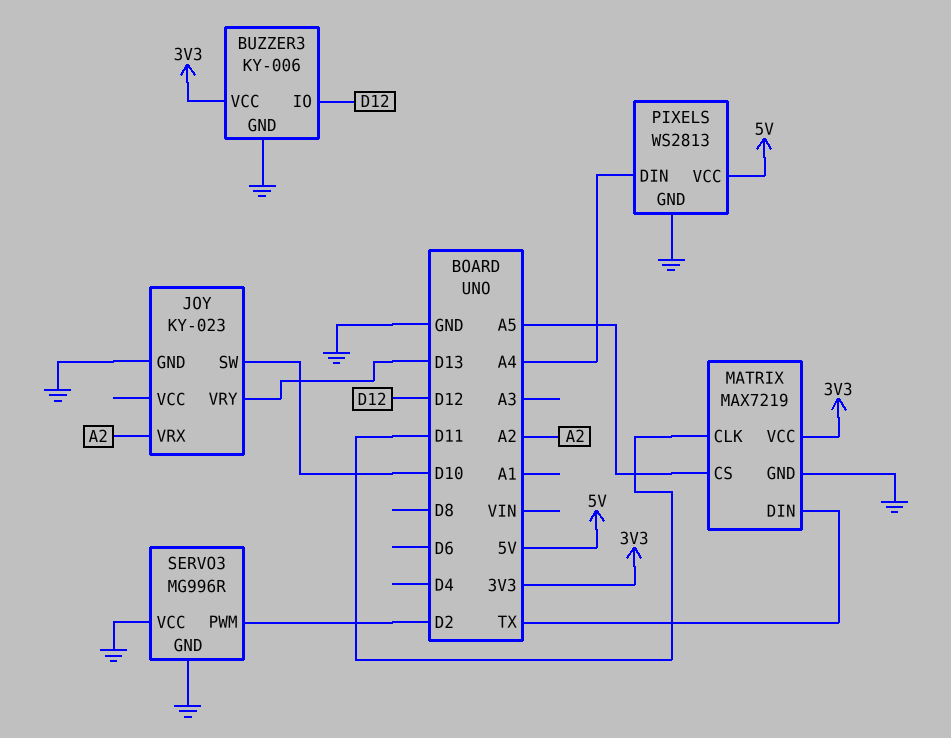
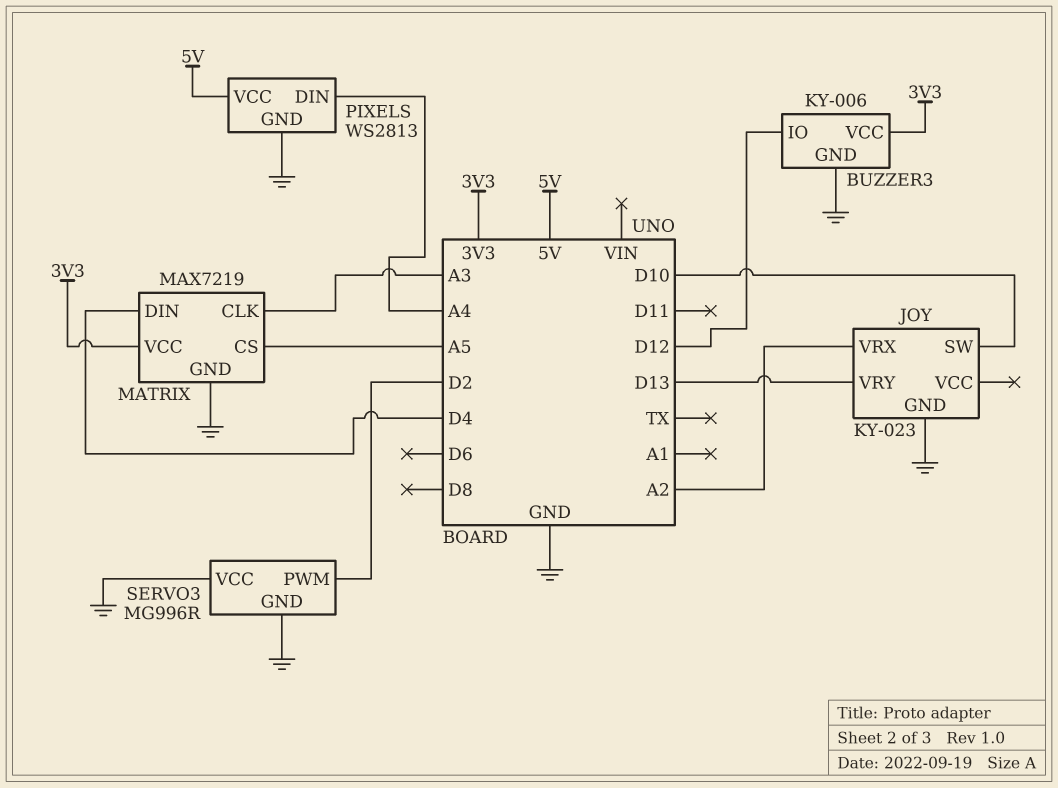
MATRIX pin CLK: D11 -> A3
MATRIX pin DIN: TX -> D4

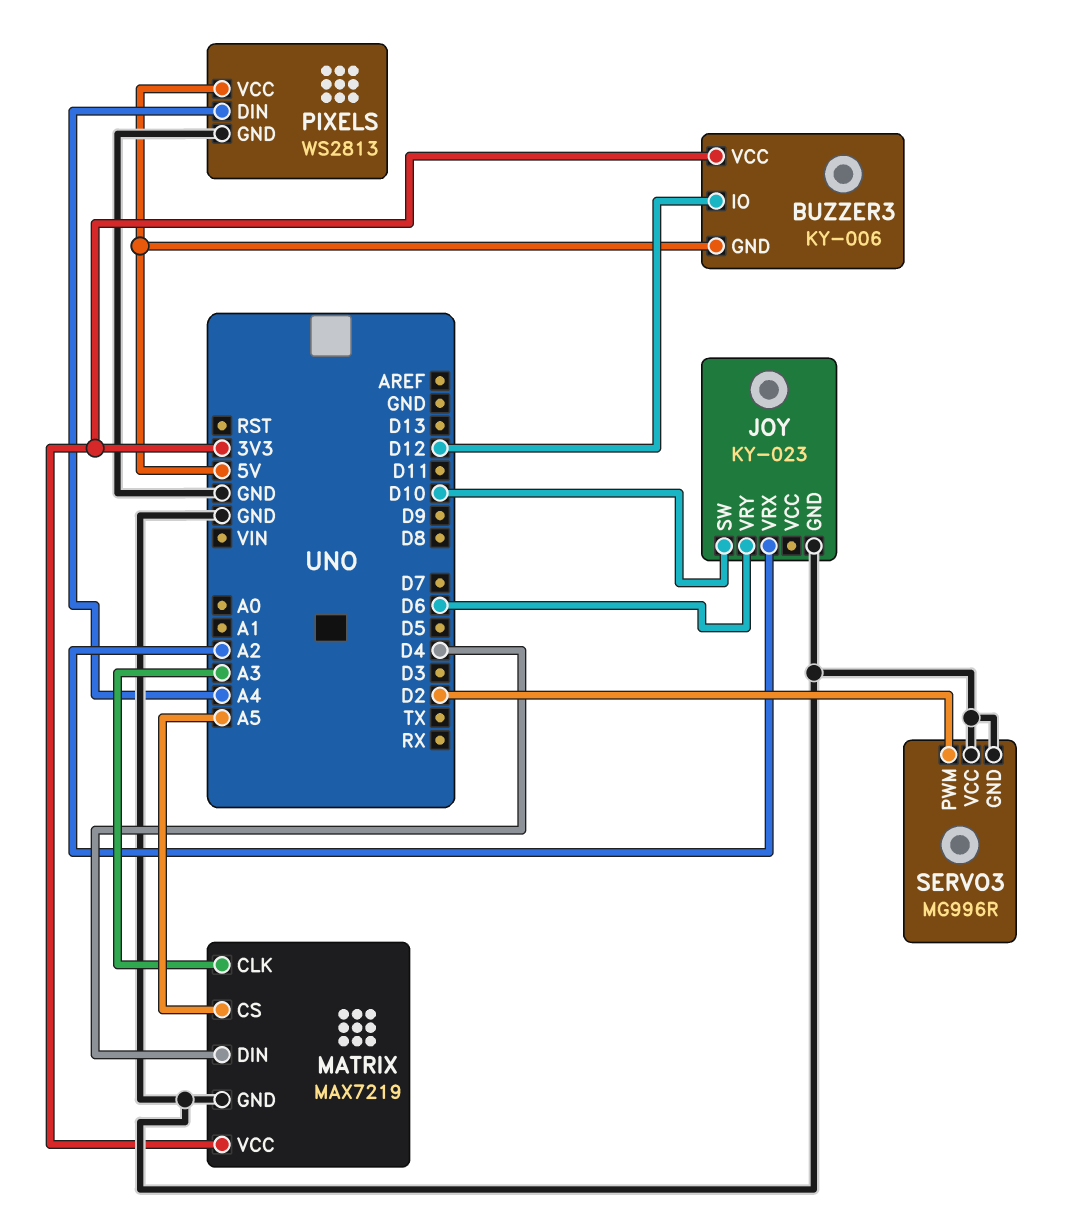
BUZZER3 pin GND: GND -> 5V
JOY pin VRY: D13 -> D6

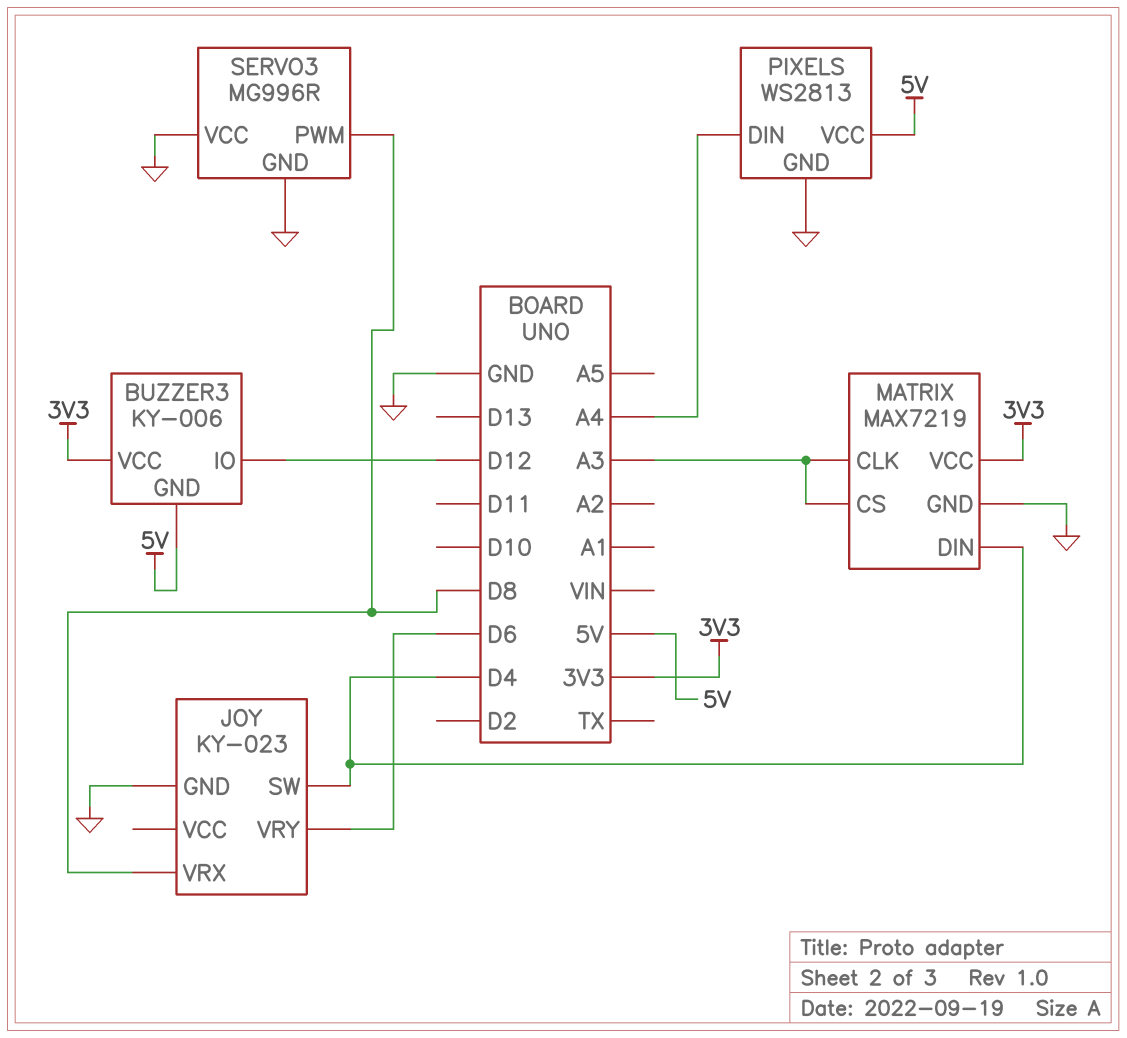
JOY pin SW: D10 -> D4
JOY pin VRX: A2 -> D8
MATRIX pin CS: A5 -> A3
SERVO3 pin PWM: D2 -> D8

